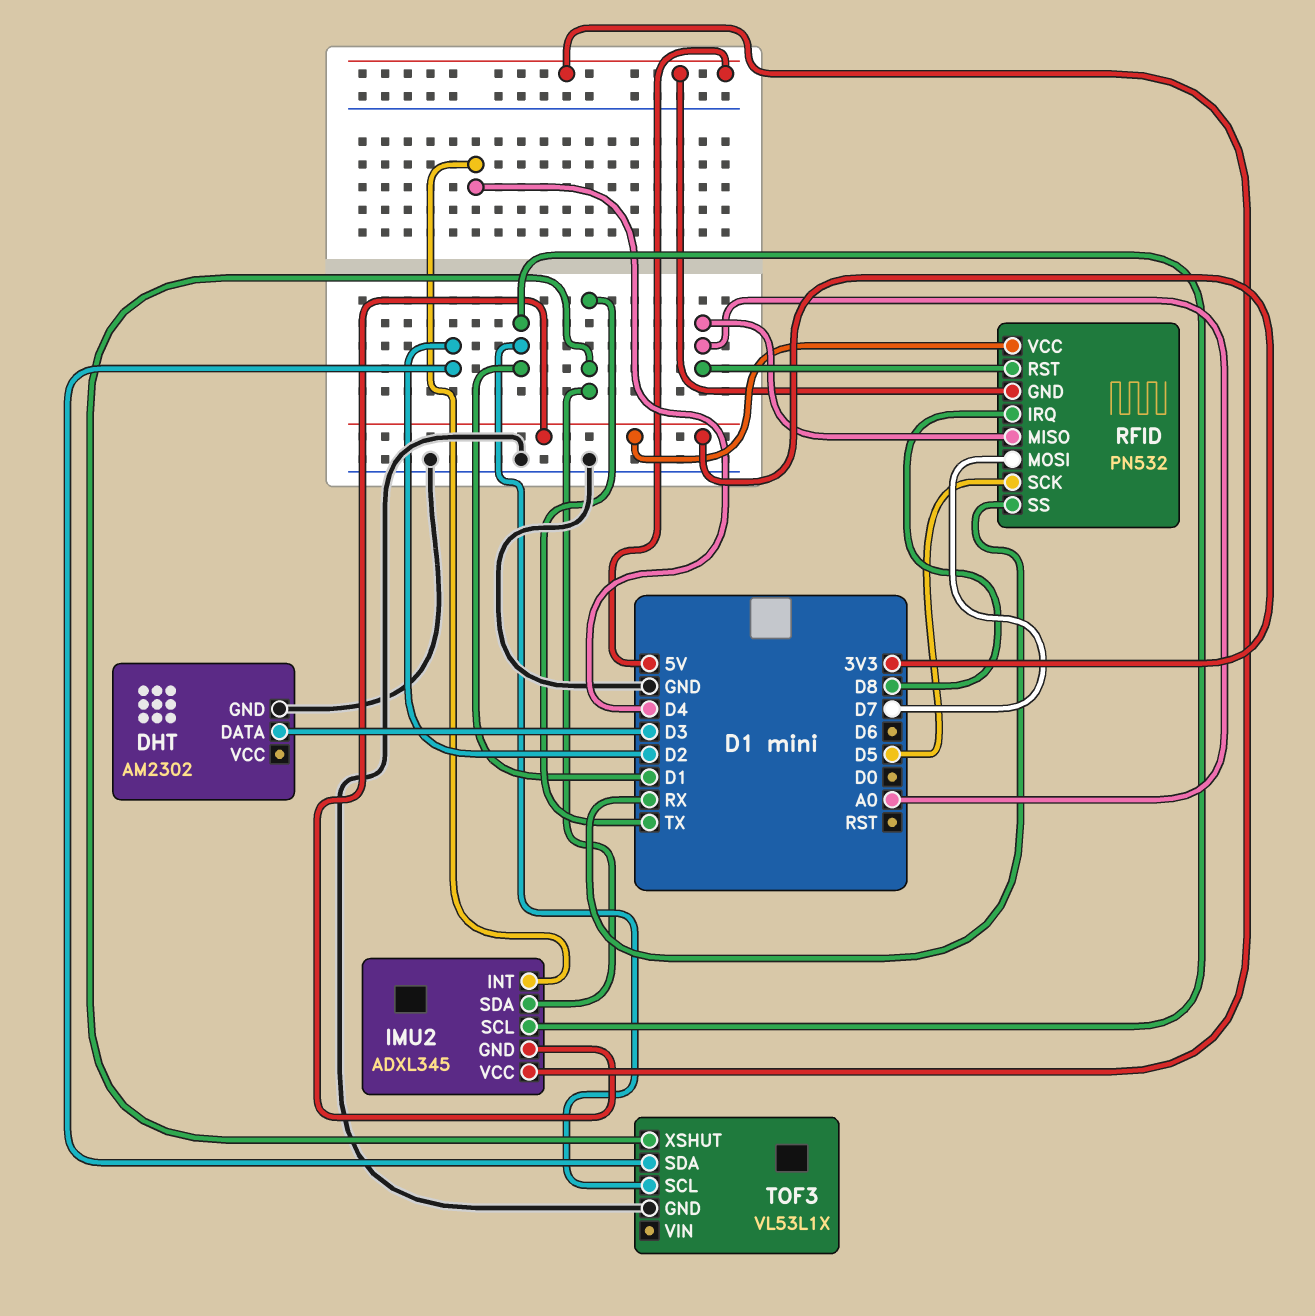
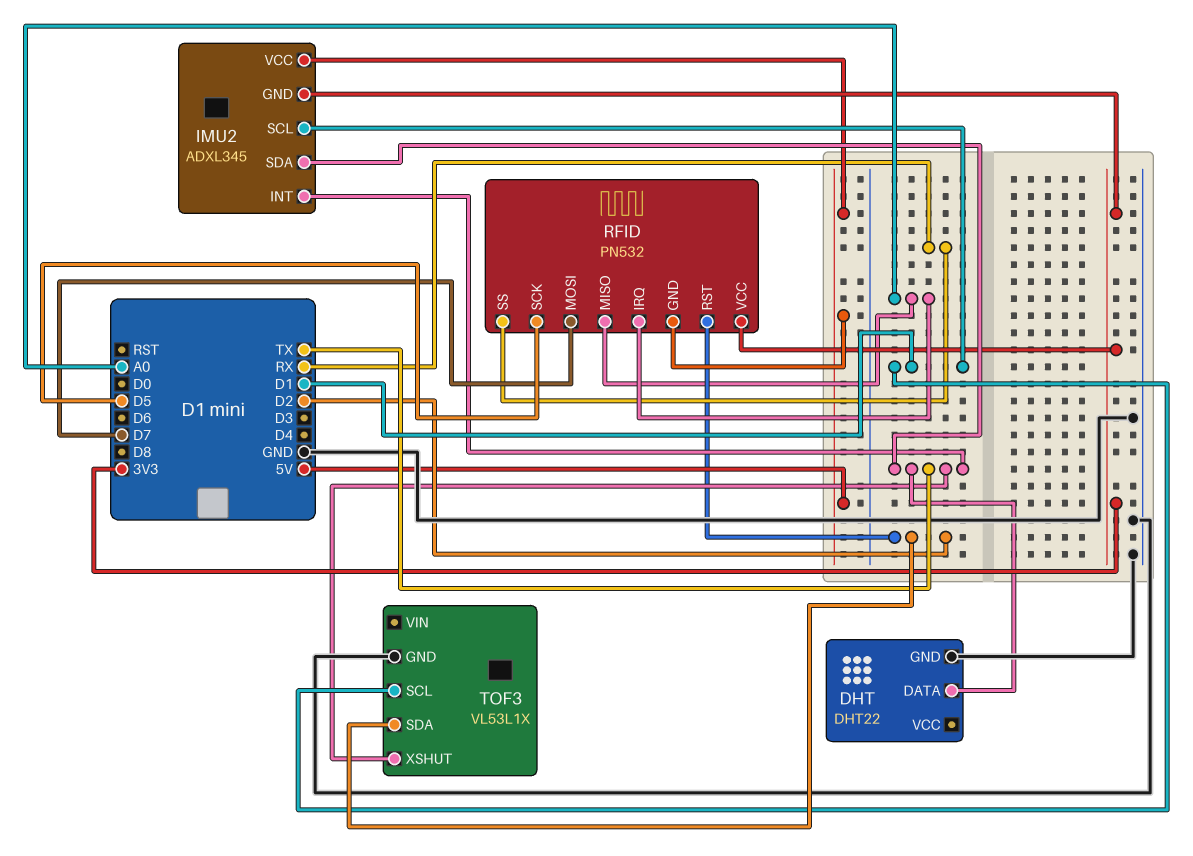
DHT: AM2302 -> DHT22
DHT pin DATA: D3 -> TX
IMU2 pin INT: D4 -> TX
RFID pin IRQ: D8 -> A0
RFID pin RST: A0 -> D2

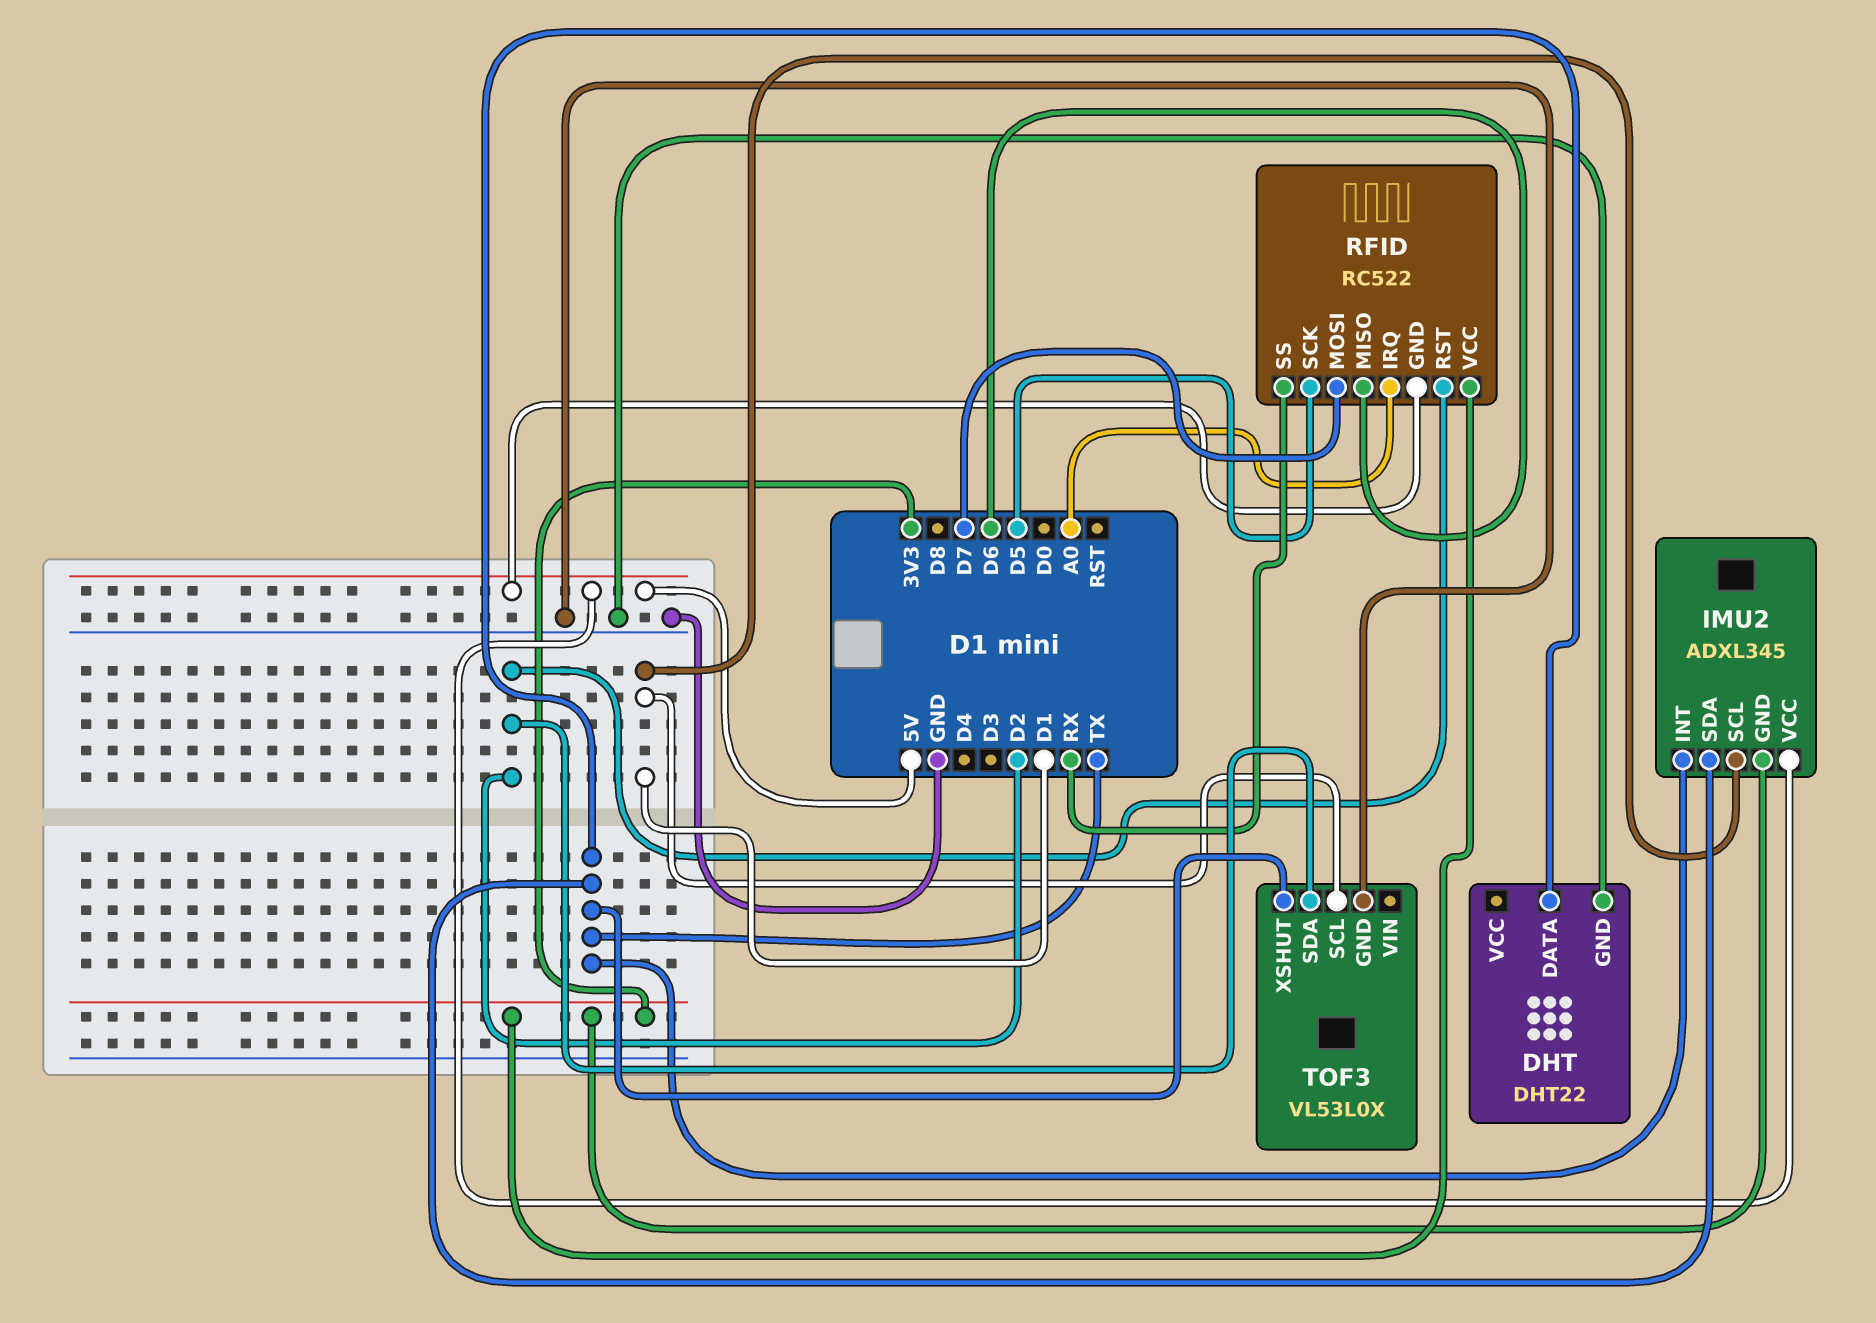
RFID: PN532 -> RC522
RFID pin MISO: A0 -> D6
TOF3: VL53L1X -> VL53L0X

